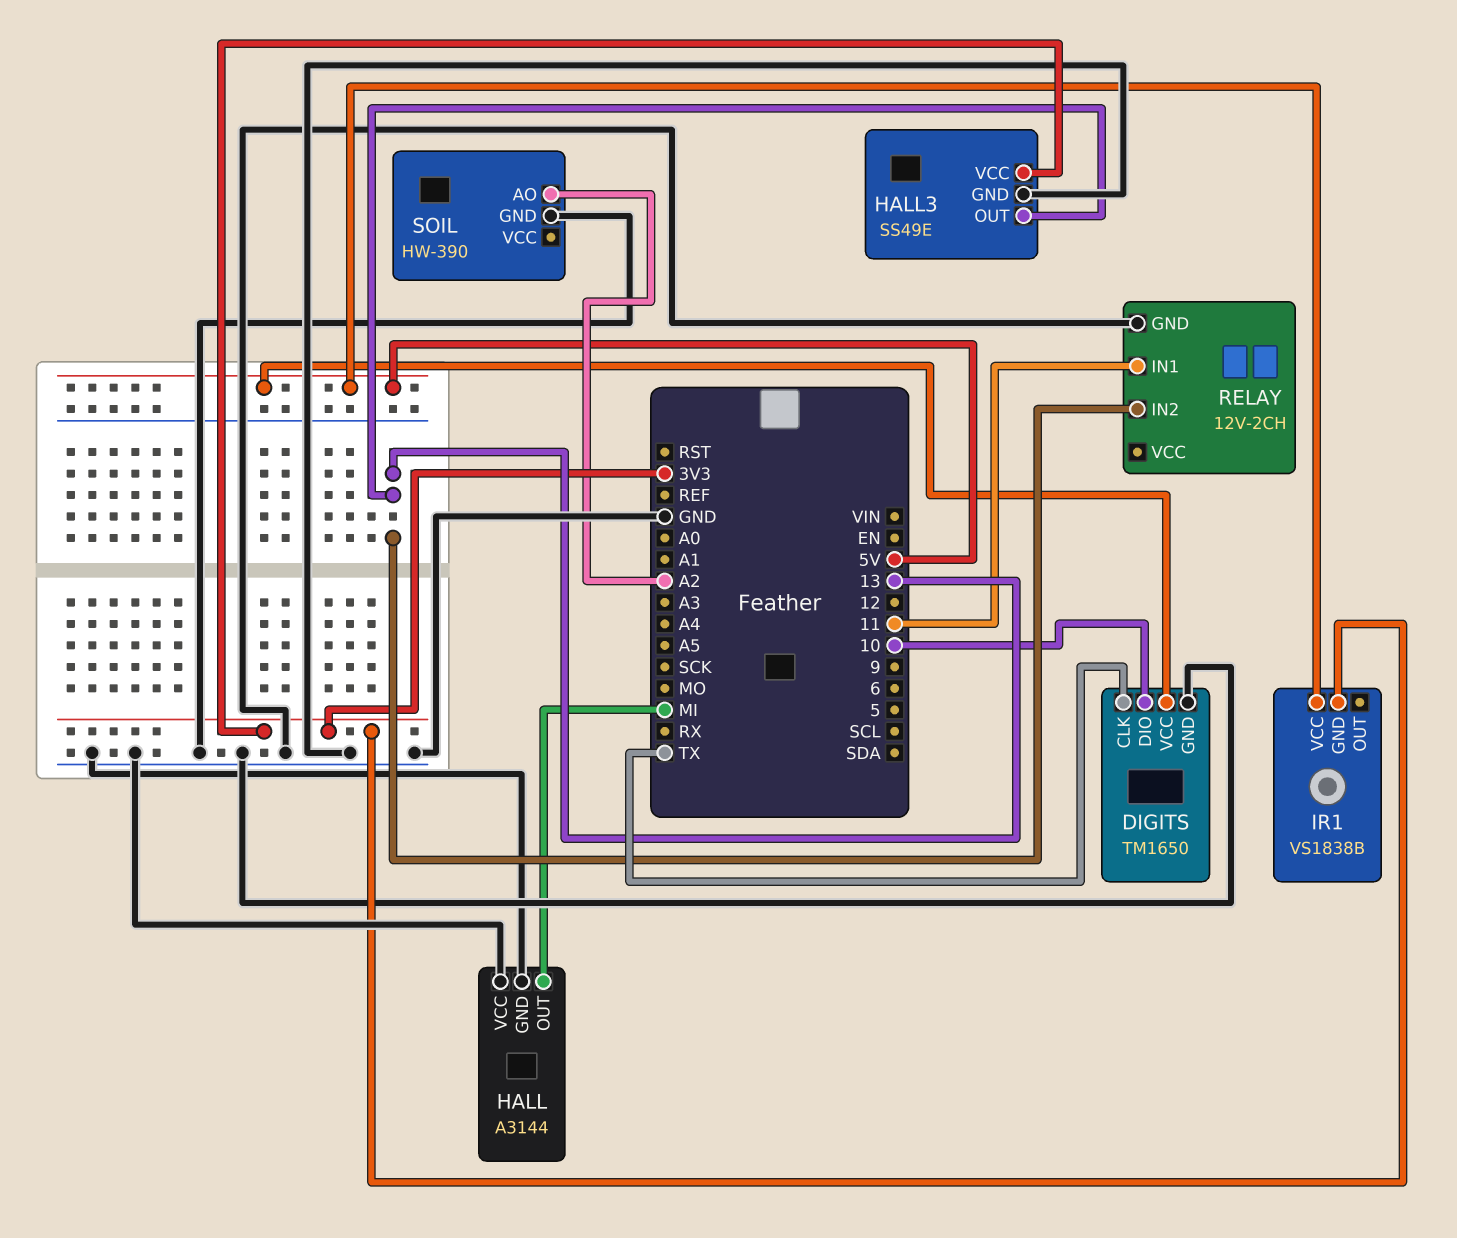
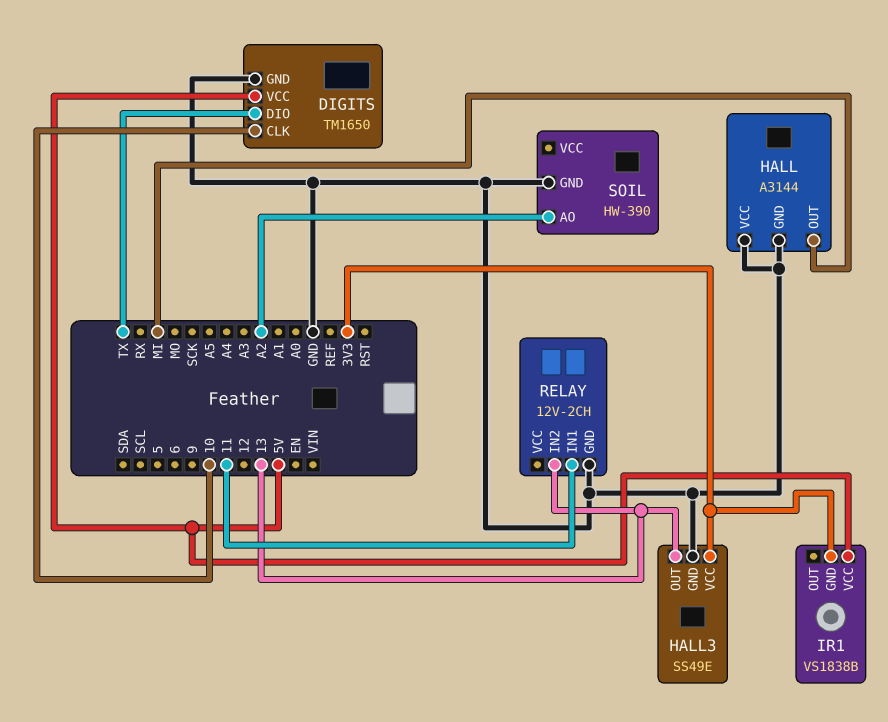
DIGITS pin CLK: TX -> 10
DIGITS pin DIO: 10 -> TX

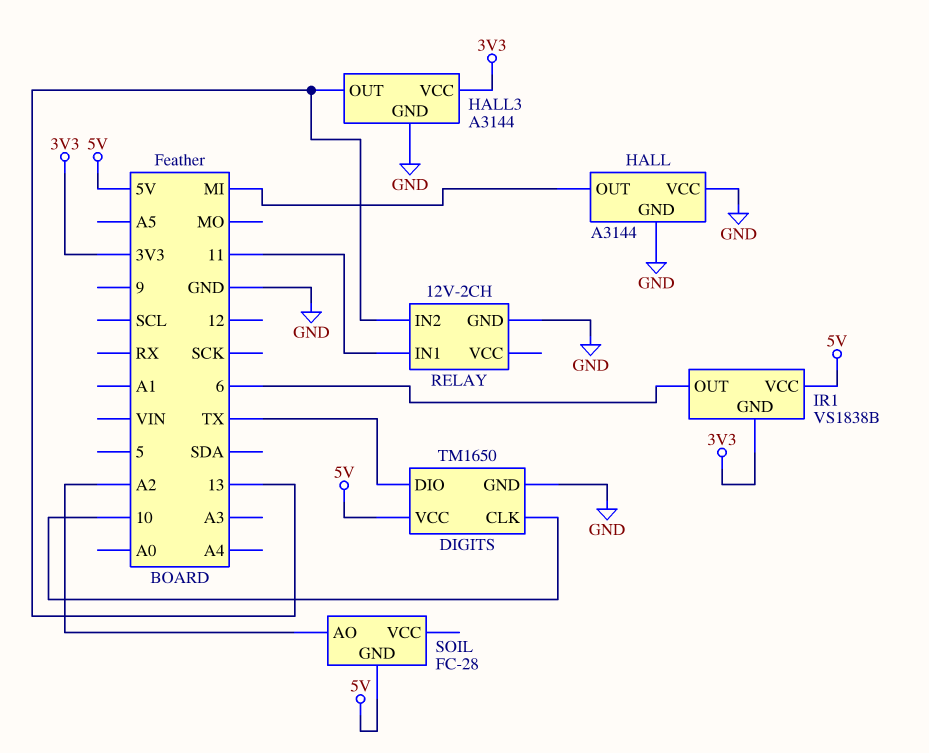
HALL3: SS49E -> A3144
IR1 pin OUT: none -> 6
SOIL: HW-390 -> FC-28
SOIL pin GND: GND -> 5V

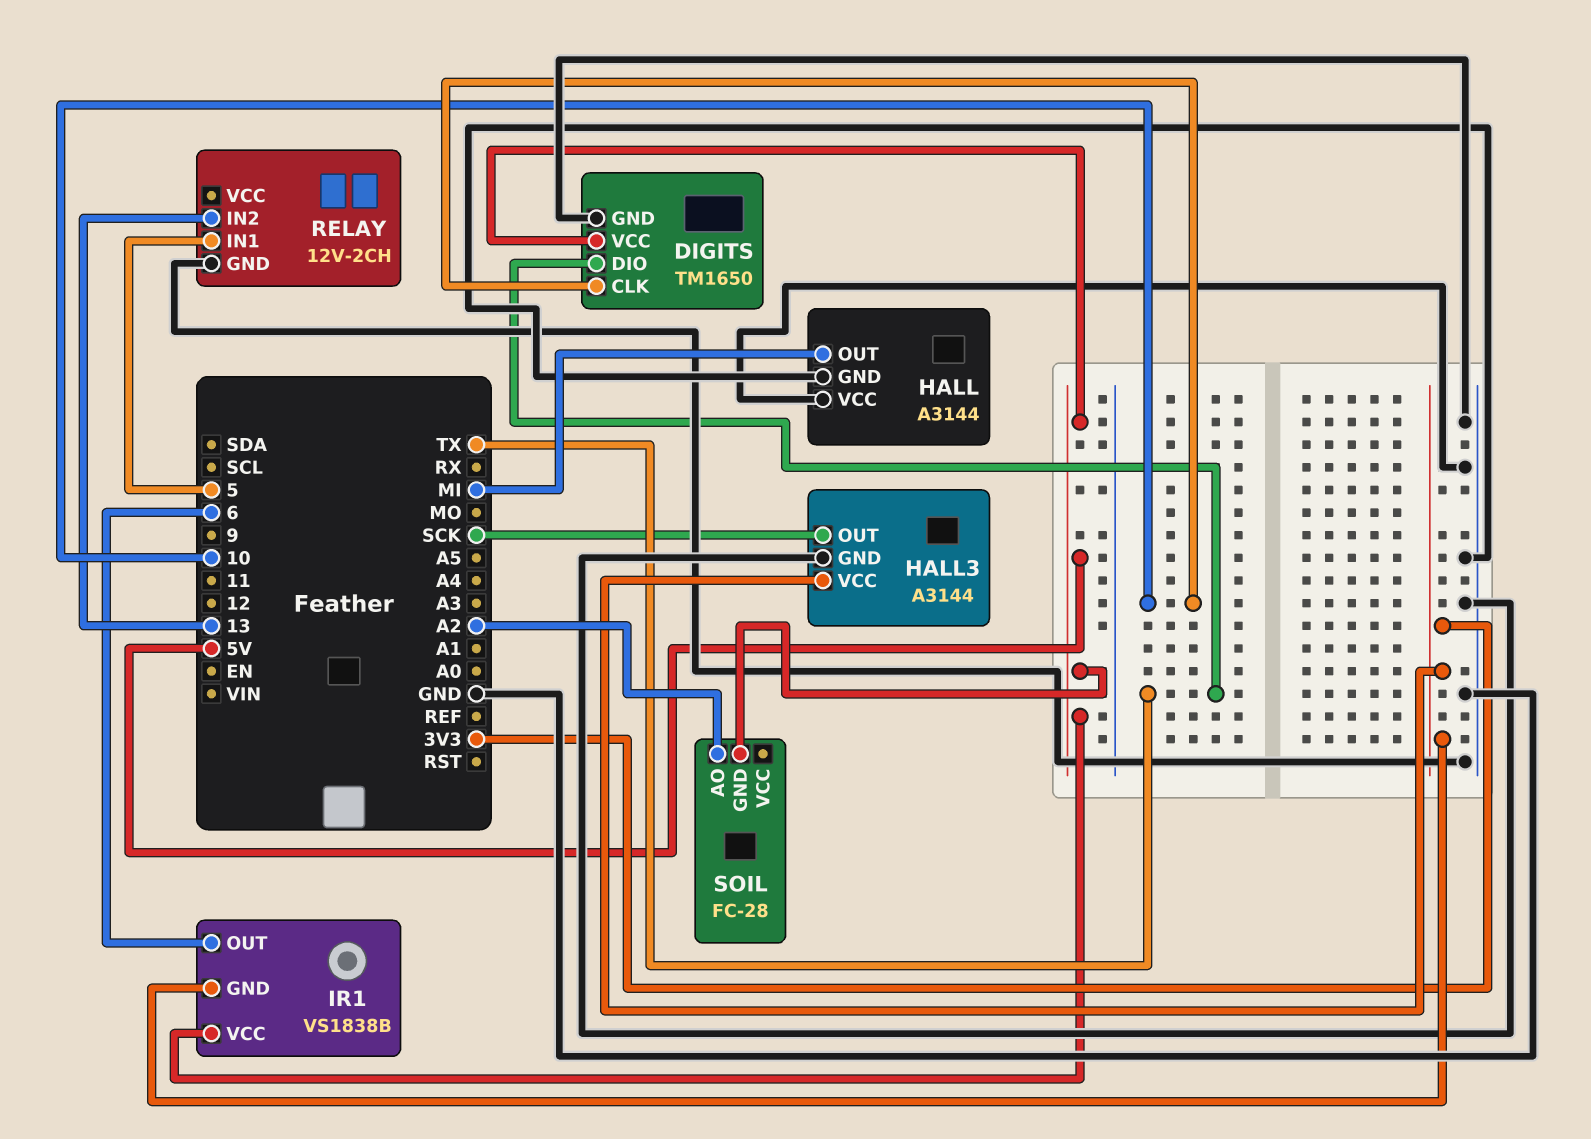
HALL3 pin OUT: 13 -> SCK
RELAY pin IN1: 11 -> 5

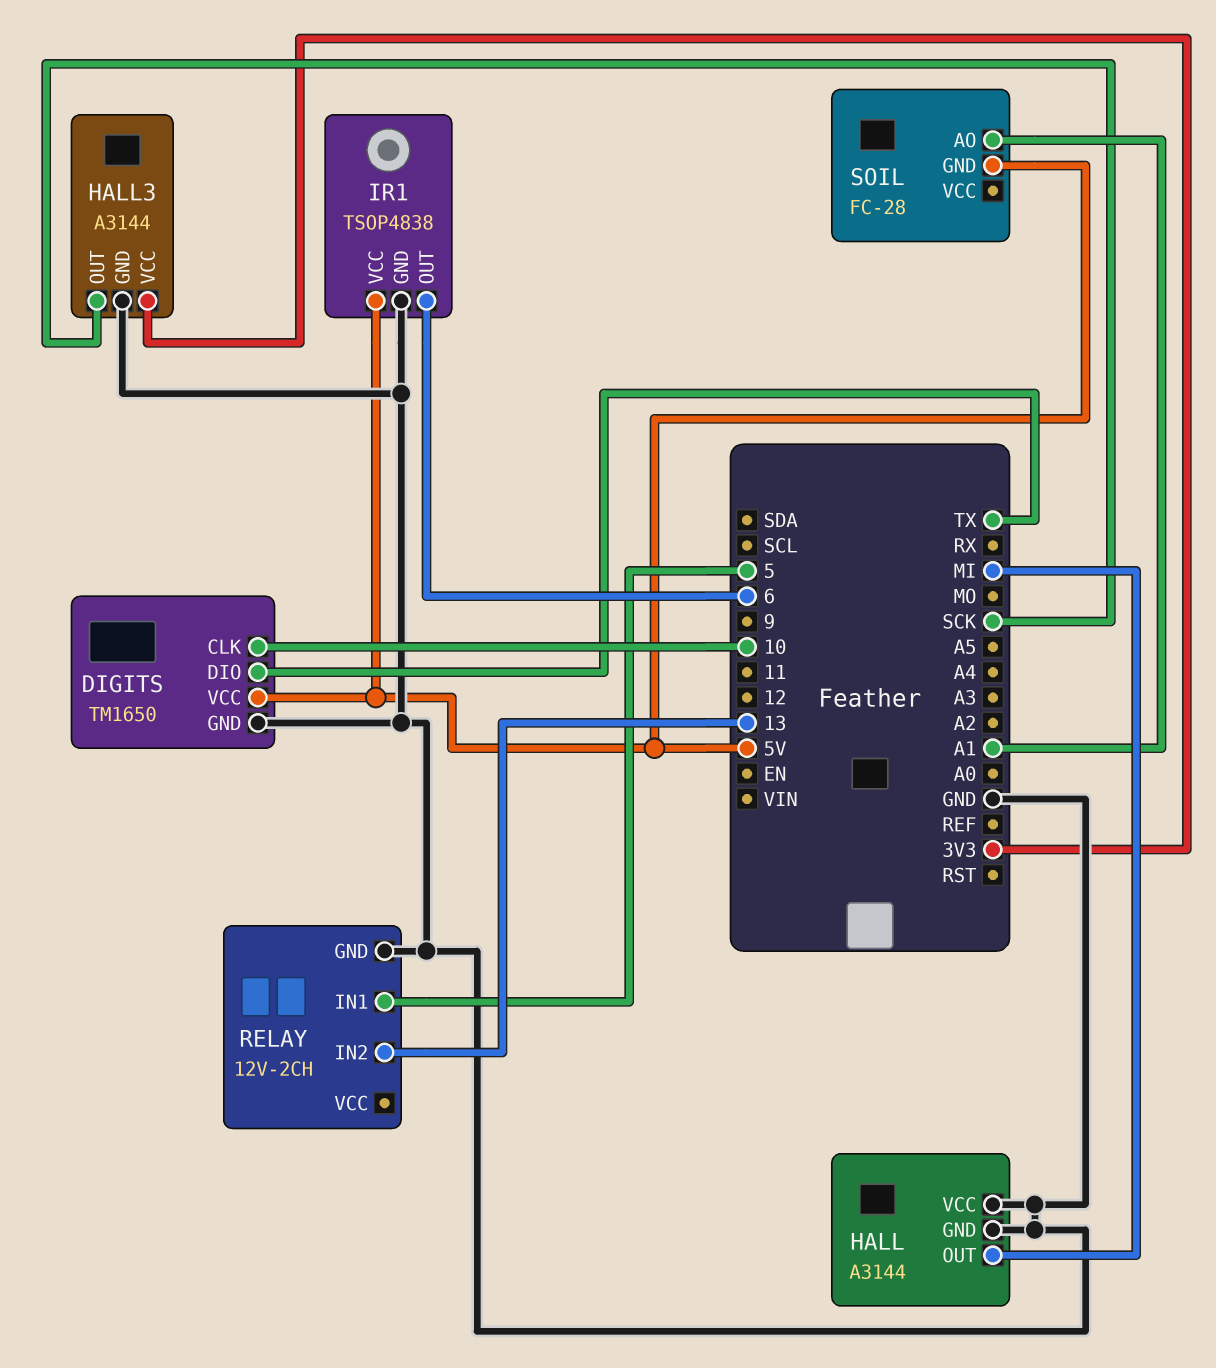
IR1: VS1838B -> TSOP4838
IR1 pin GND: 3V3 -> GND
SOIL pin AO: A2 -> A1

